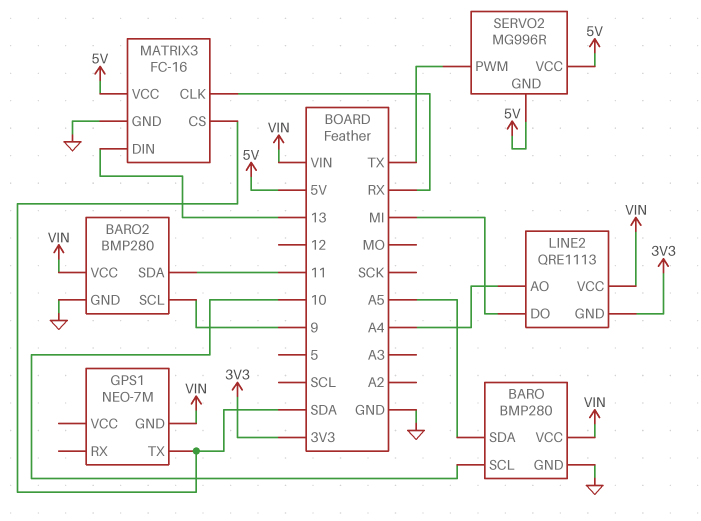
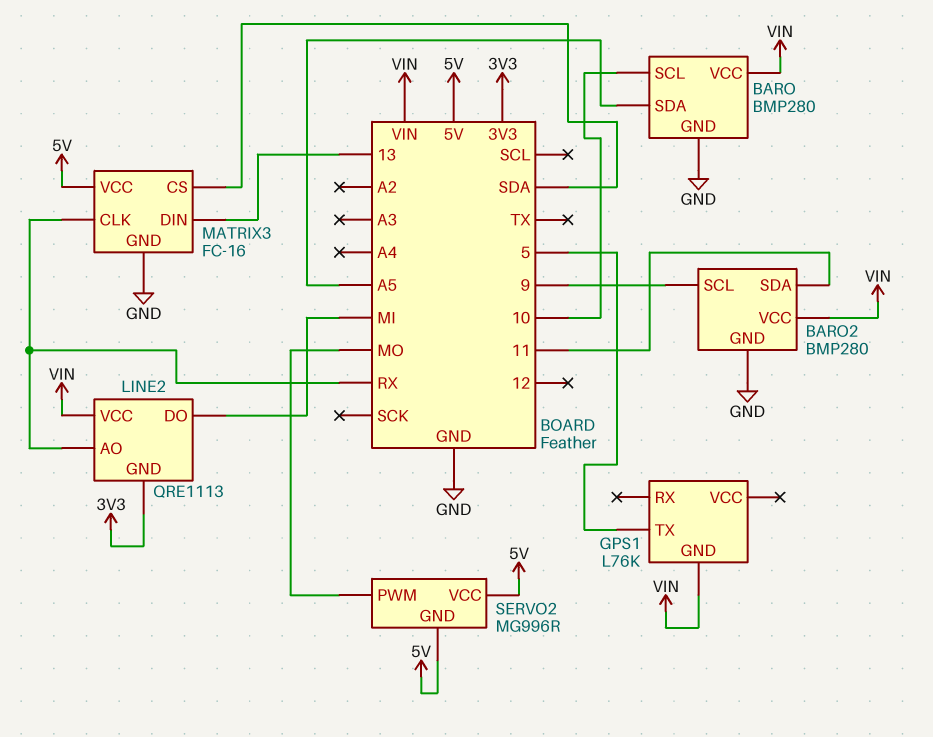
GPS1: NEO-7M -> L76K
GPS1 pin TX: SDA -> 5
LINE2 pin AO: A4 -> RX
SERVO2 pin PWM: TX -> MO

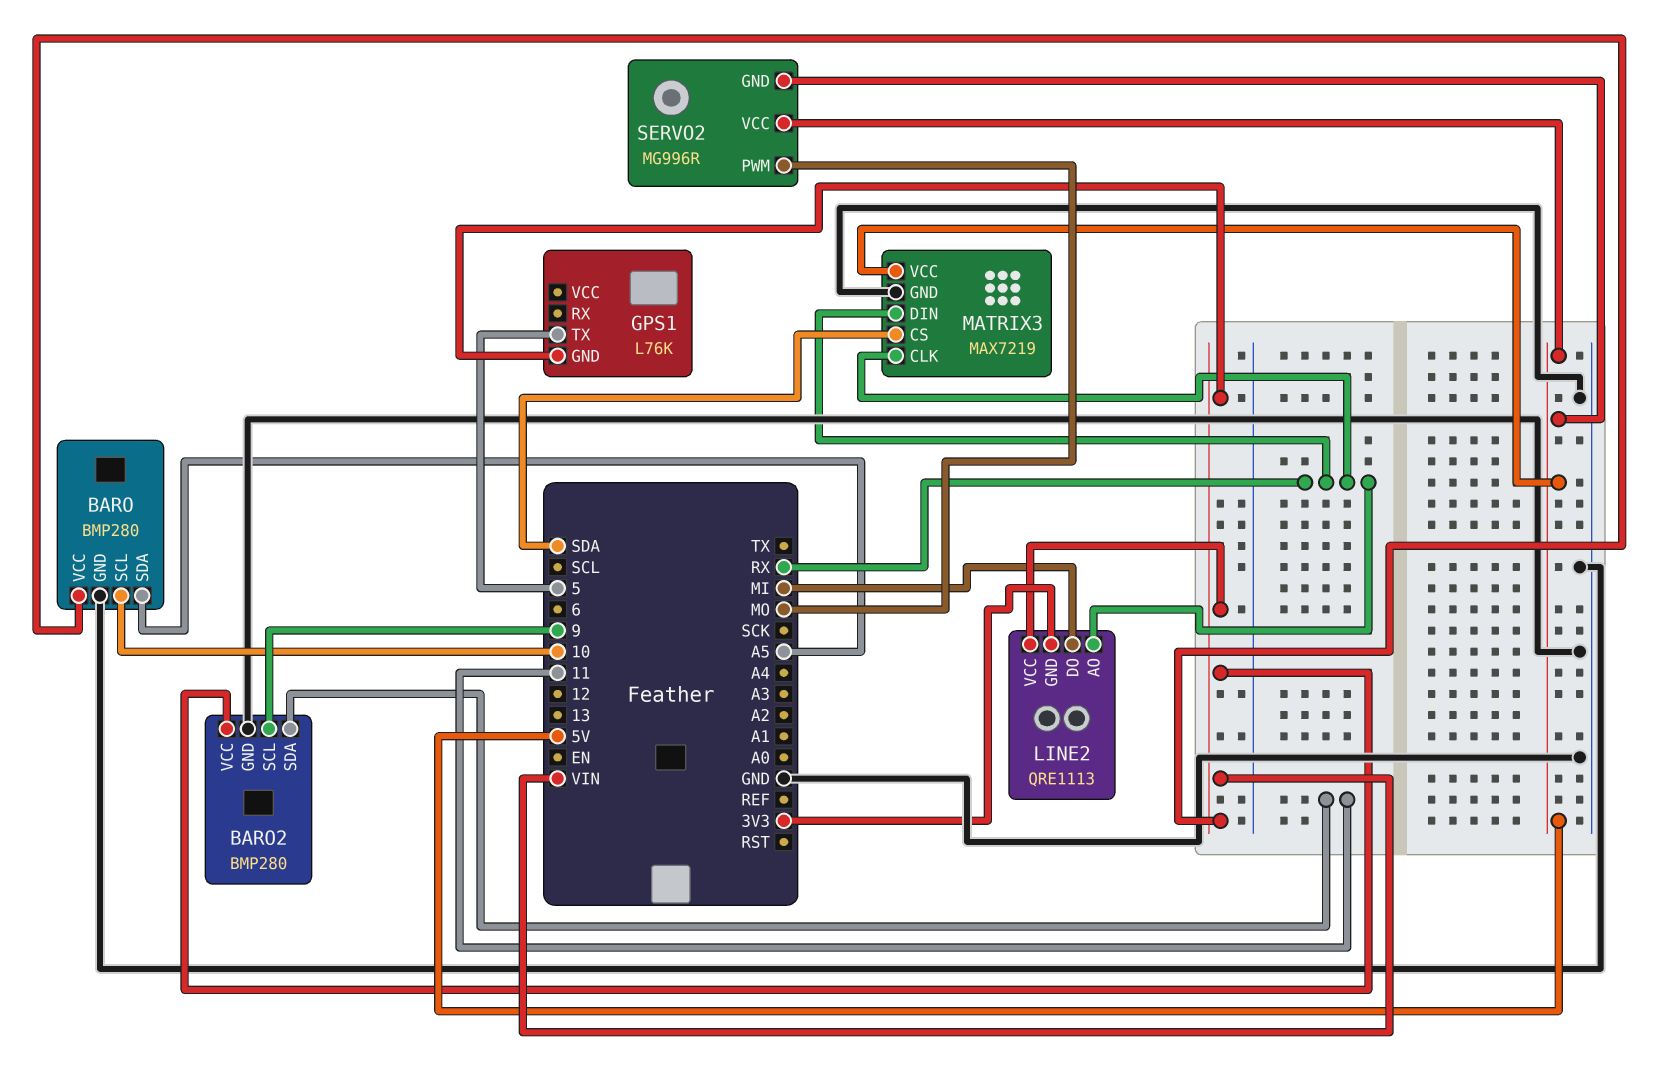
MATRIX3: FC-16 -> MAX7219
MATRIX3 pin DIN: 13 -> RX

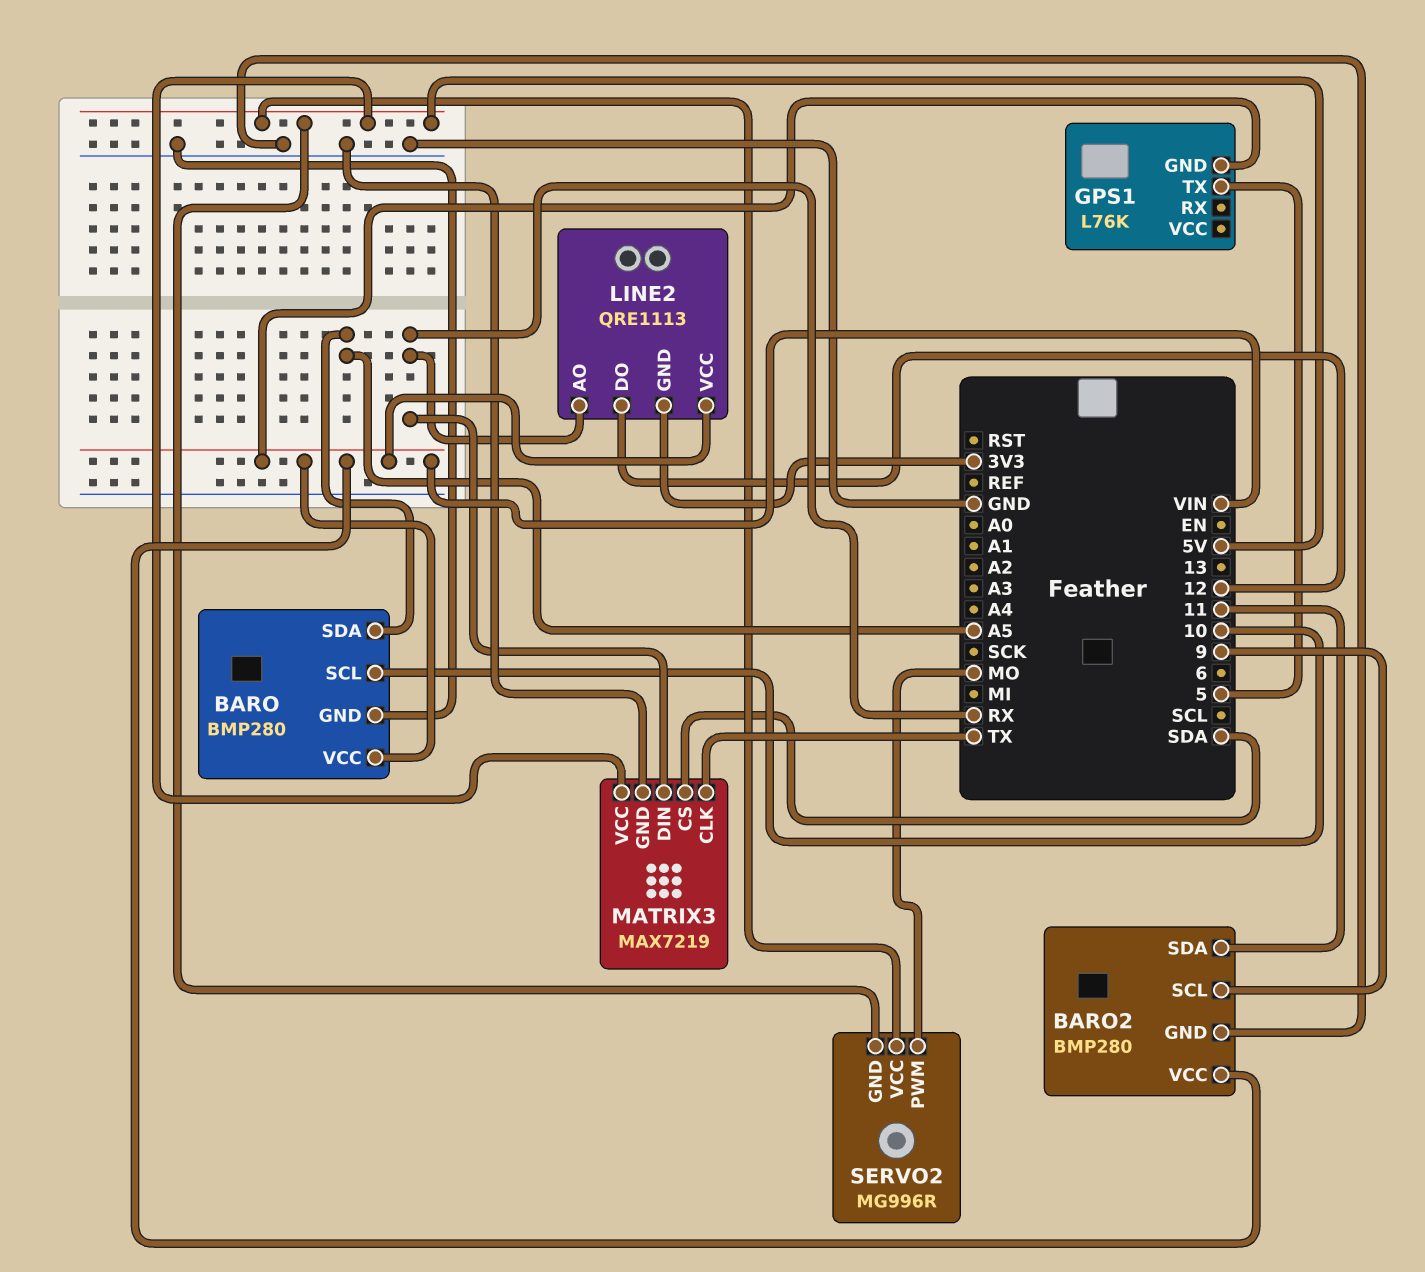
LINE2 pin DO: MI -> 12
MATRIX3 pin CLK: RX -> TX

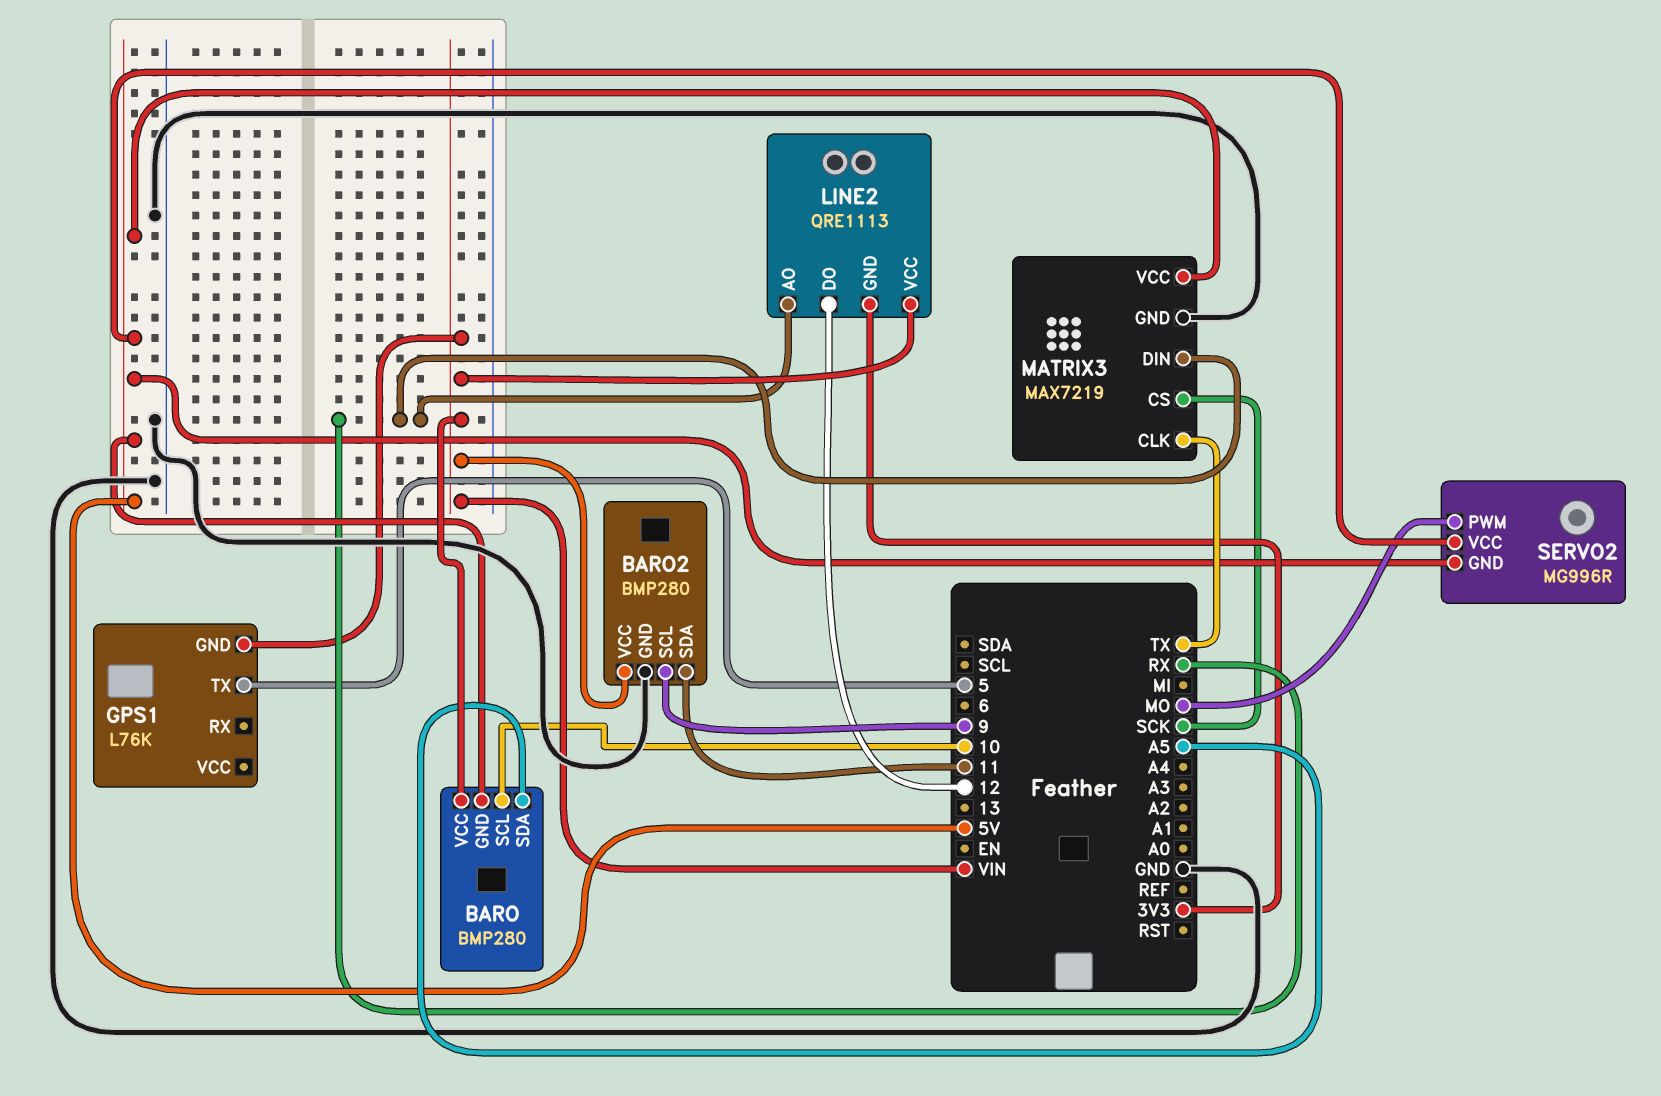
BARO pin GND: GND -> 5V
MATRIX3 pin CS: SDA -> SCK

